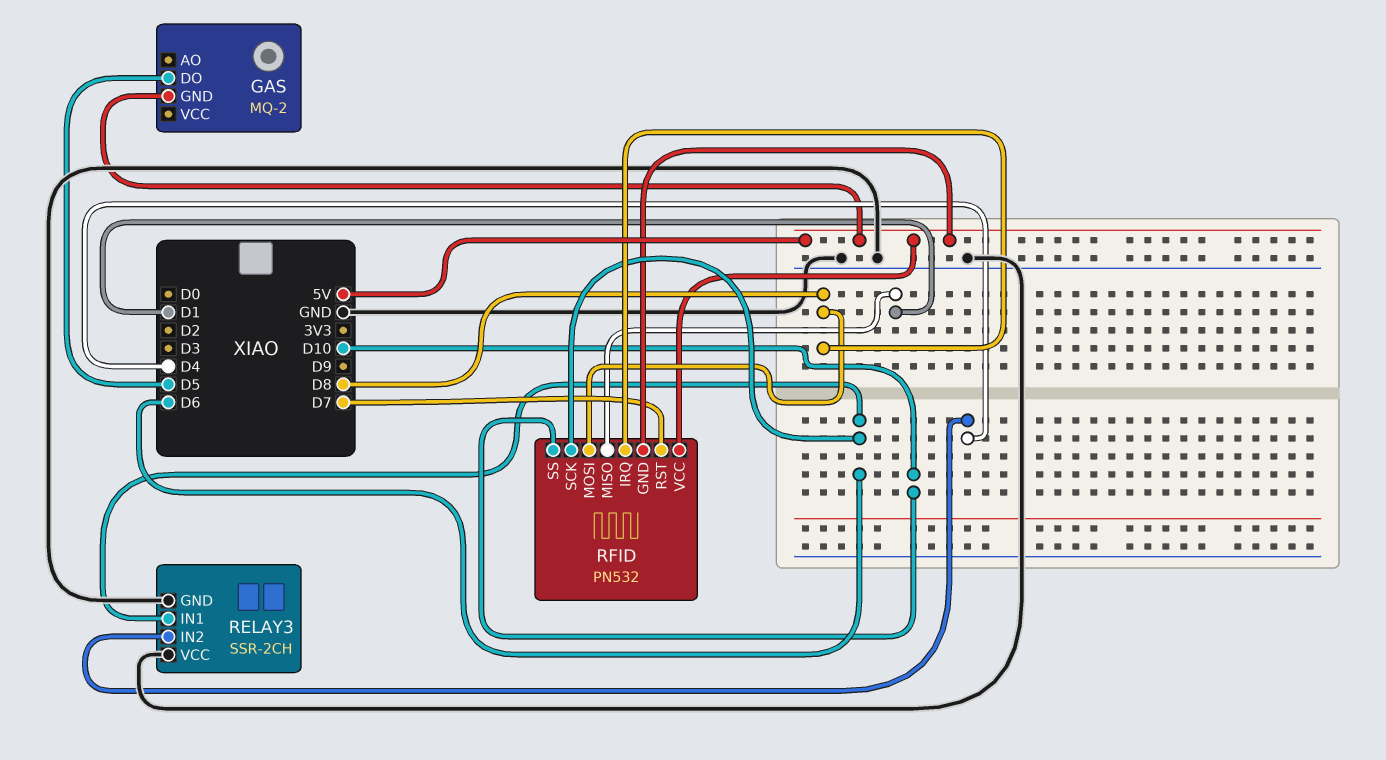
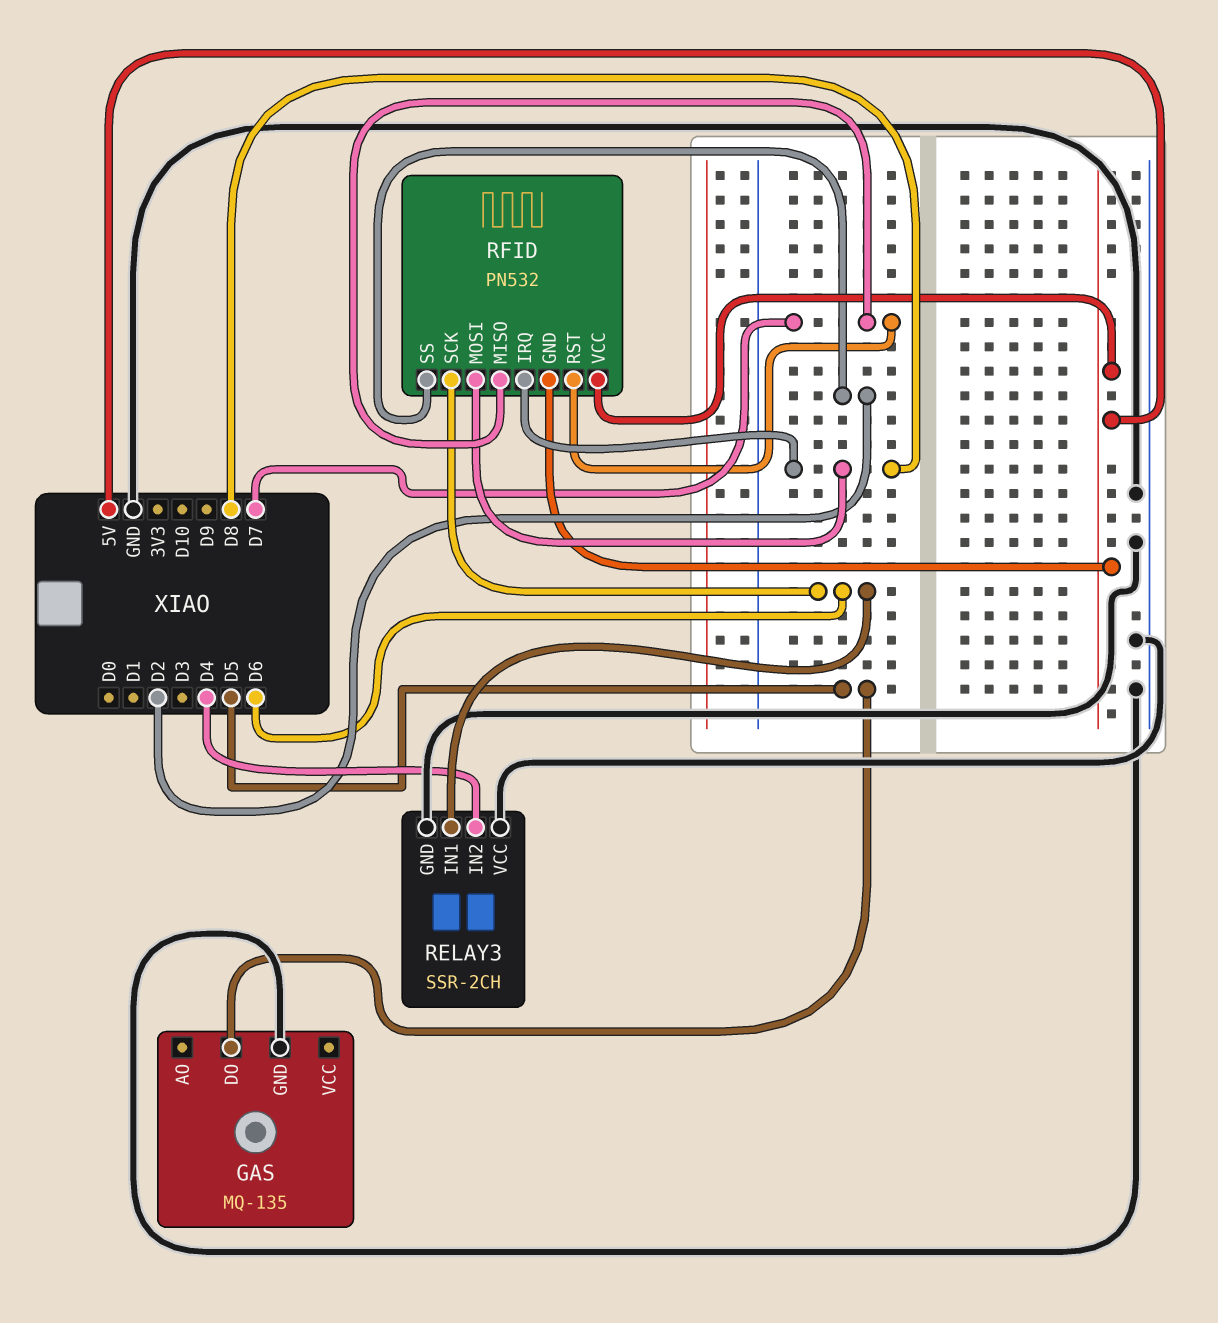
GAS: MQ-2 -> MQ-135
GAS pin GND: 5V -> GND
RFID pin MISO: D1 -> D7
RFID pin SS: D10 -> D2

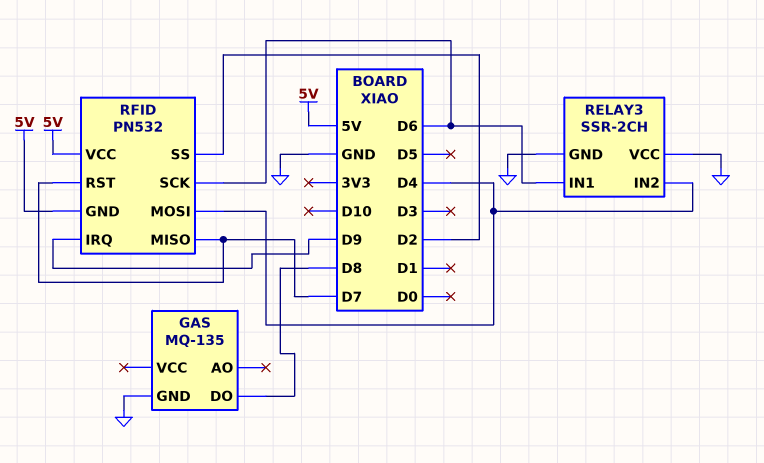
GAS pin DO: D5 -> D8
RFID pin IRQ: D8 -> D9
RFID pin MOSI: D8 -> D4

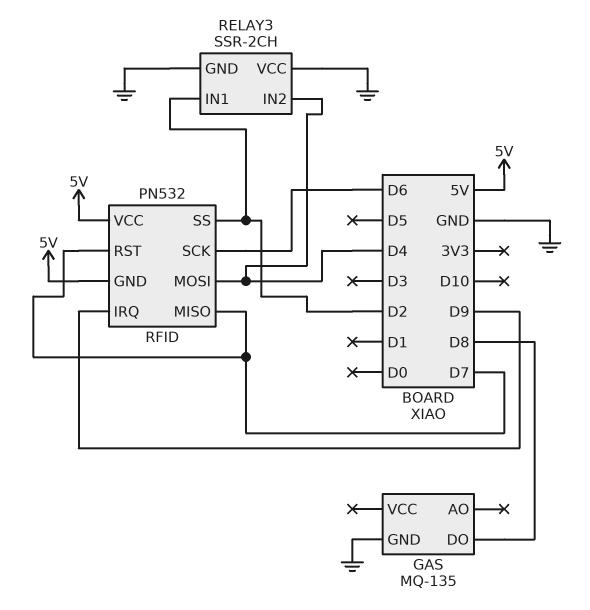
RELAY3 pin IN1: D6 -> D2

